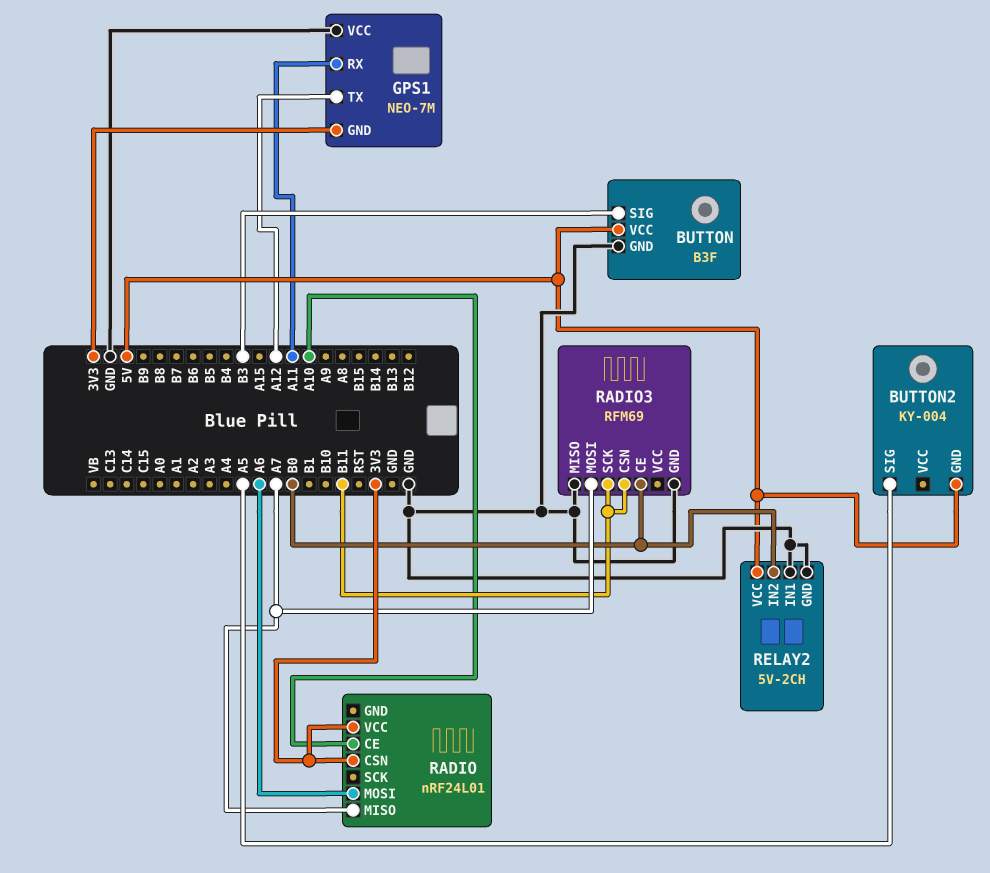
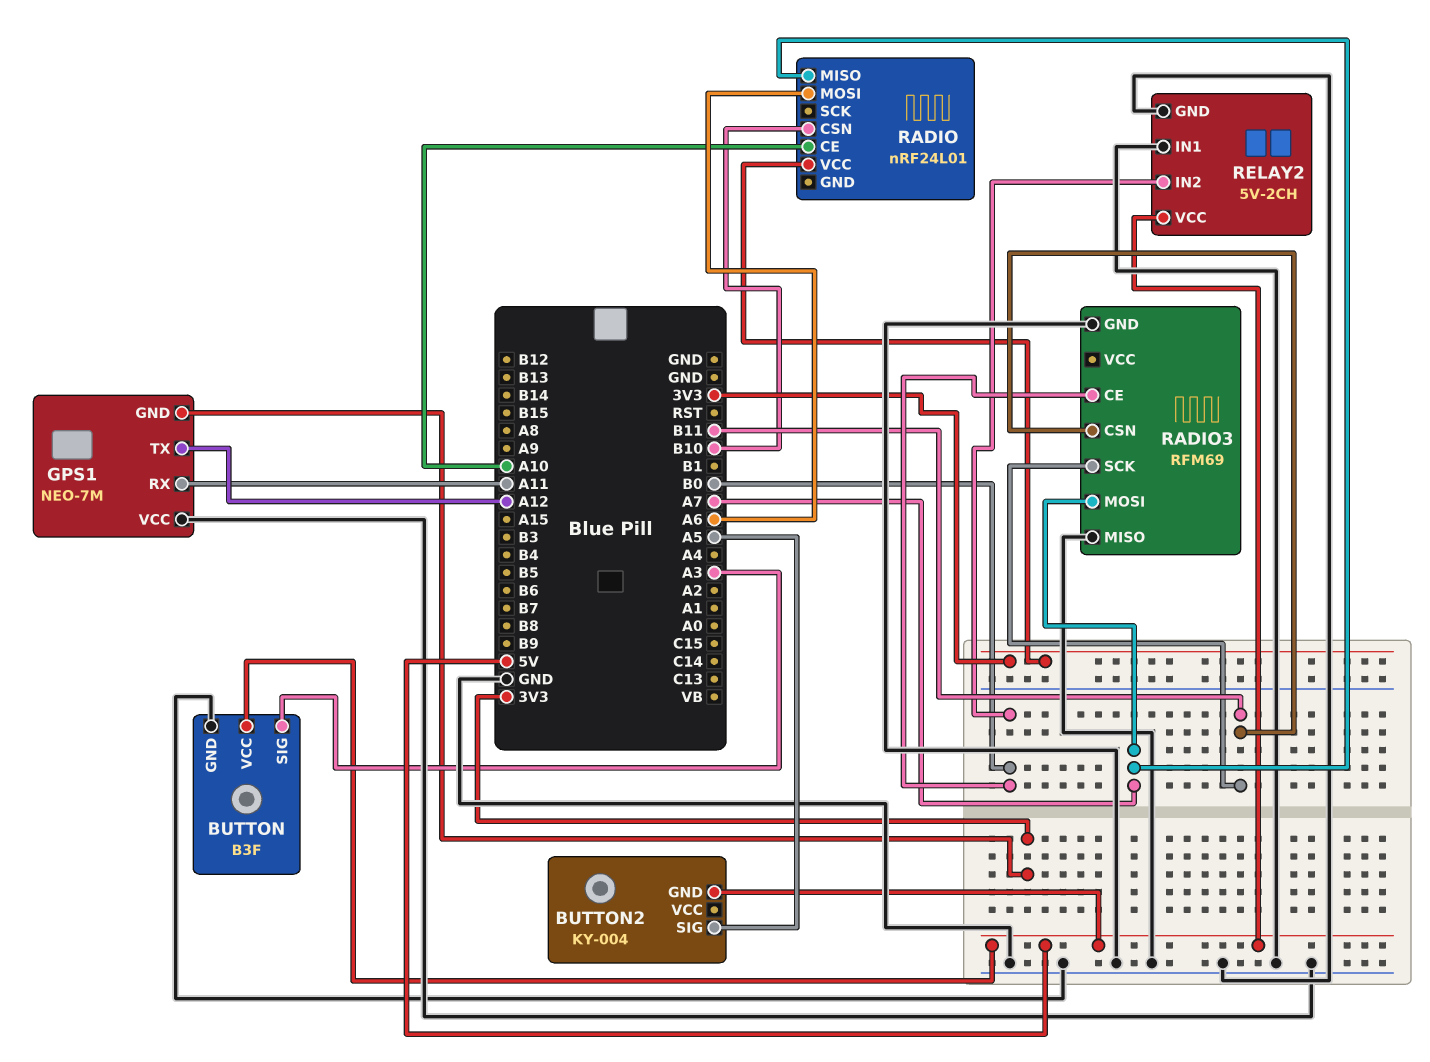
BUTTON pin SIG: B3 -> A3
RADIO pin CSN: 3V3 -> B10

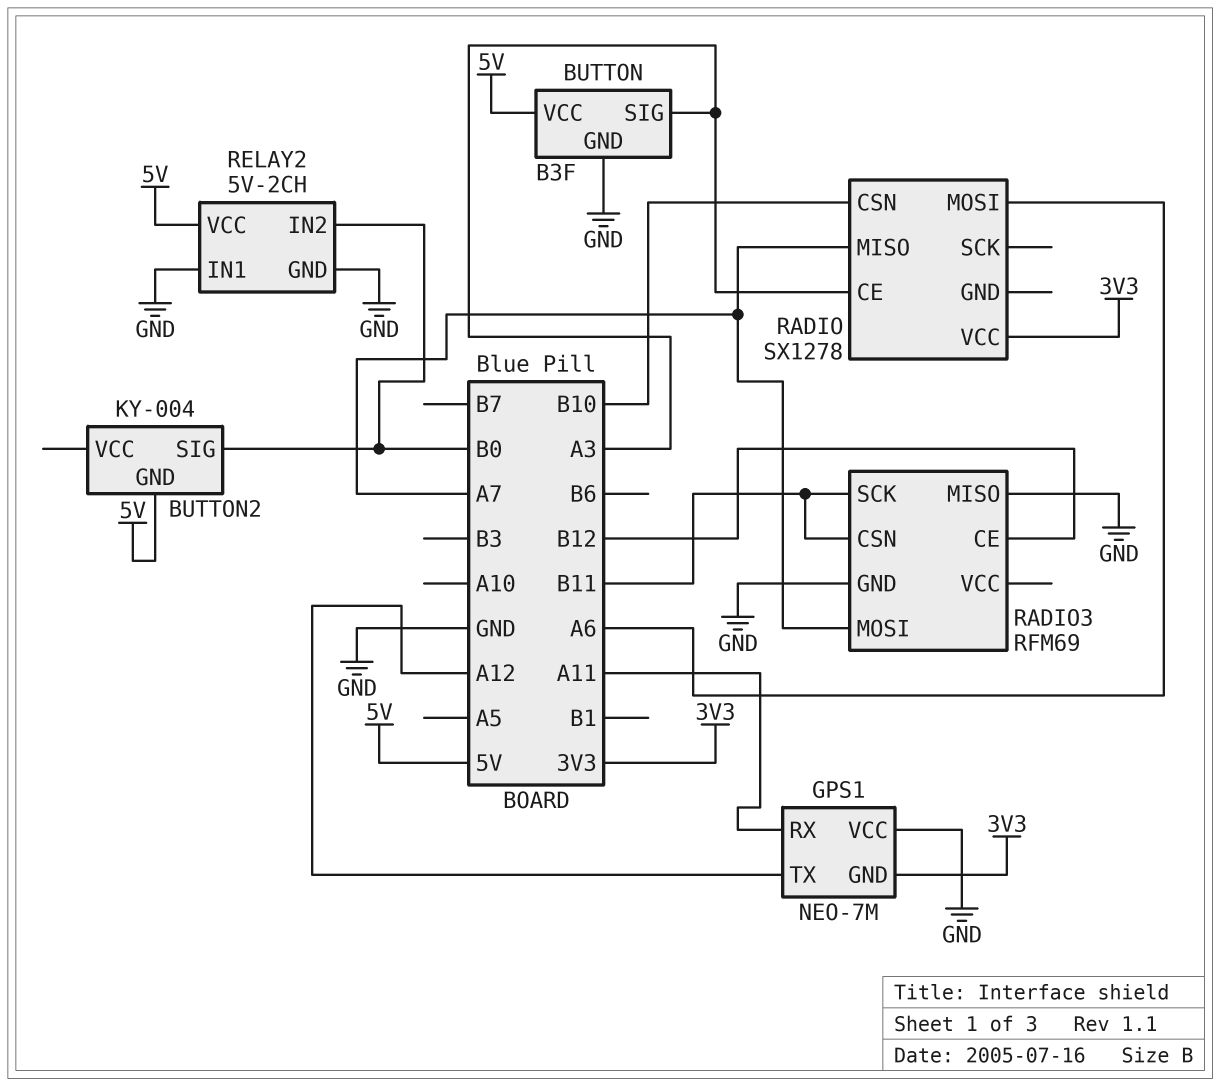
BUTTON2 pin SIG: A5 -> B0
RADIO: nRF24L01 -> SX1278
RADIO pin CE: A10 -> A3
RADIO3 pin CE: B0 -> B12

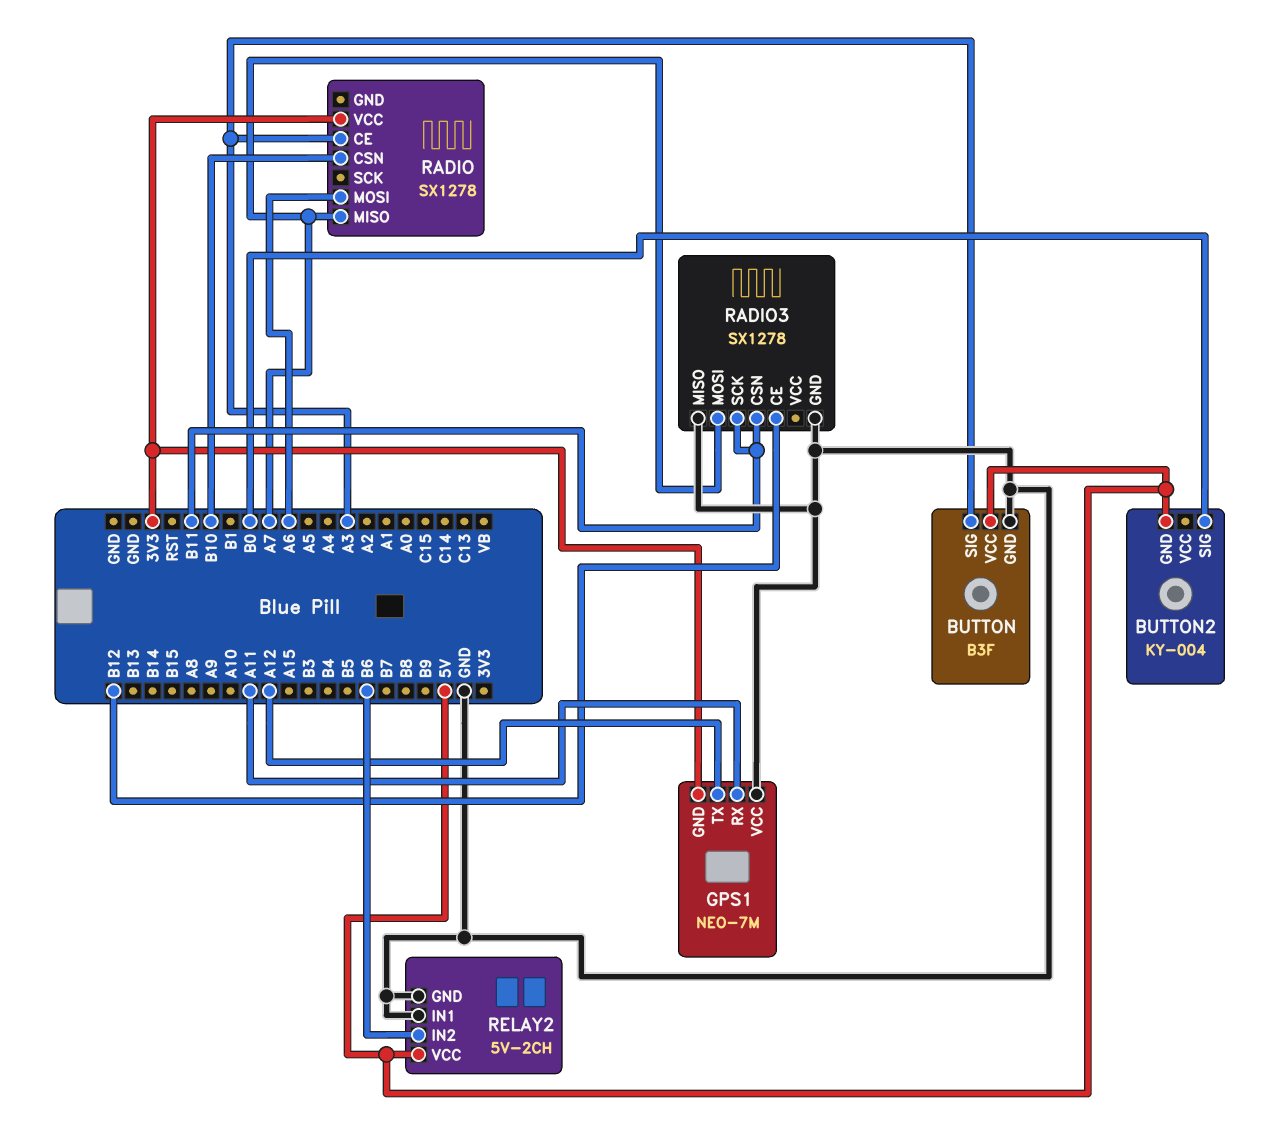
RADIO3: RFM69 -> SX1278
RELAY2 pin IN2: B0 -> B6

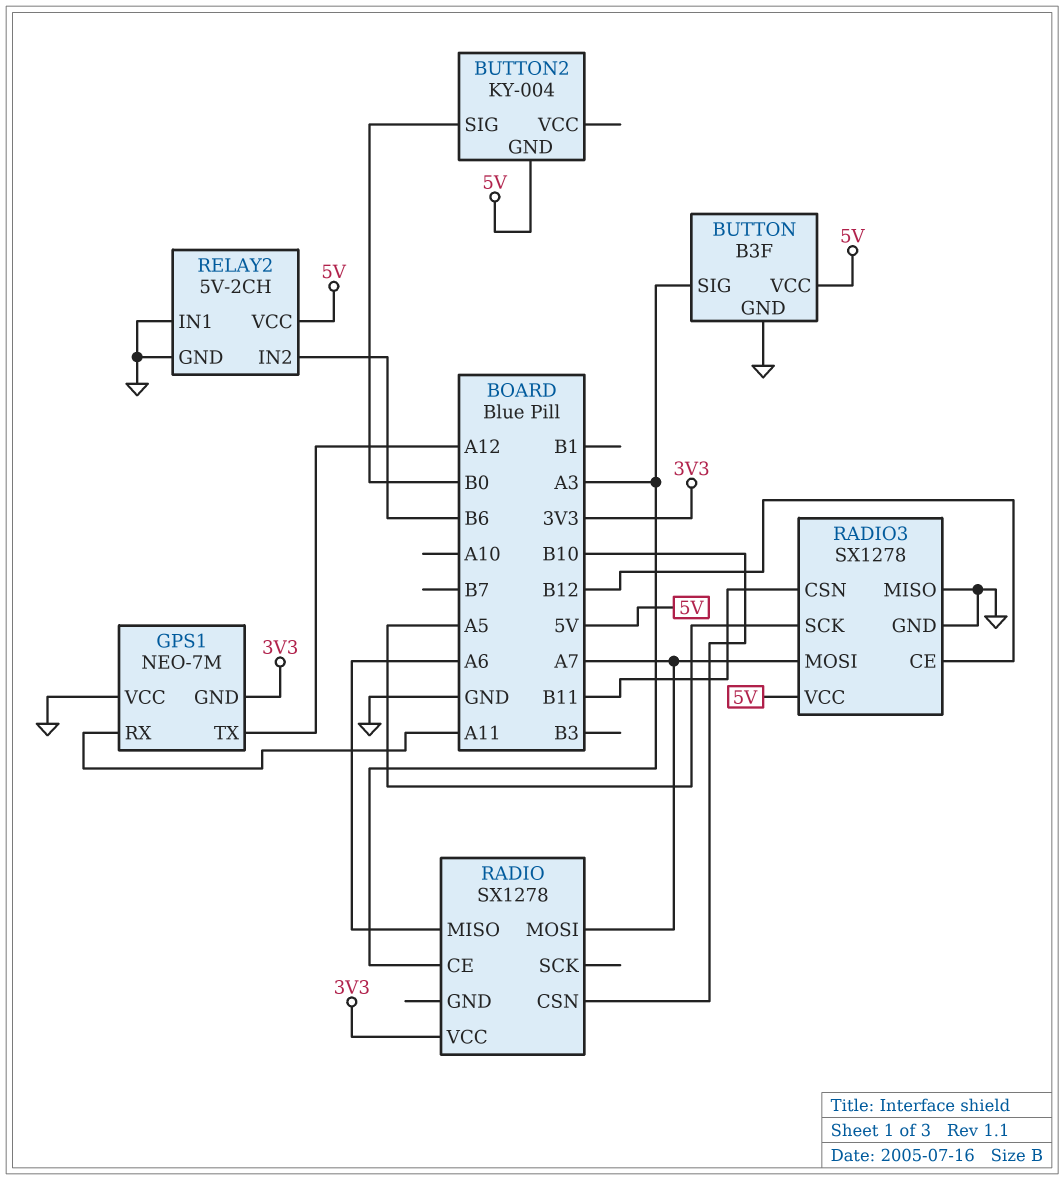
RADIO pin MISO: A7 -> A6
RADIO pin MOSI: A6 -> A7
RADIO3 pin SCK: B11 -> A5
RADIO3 pin VCC: none -> 5V

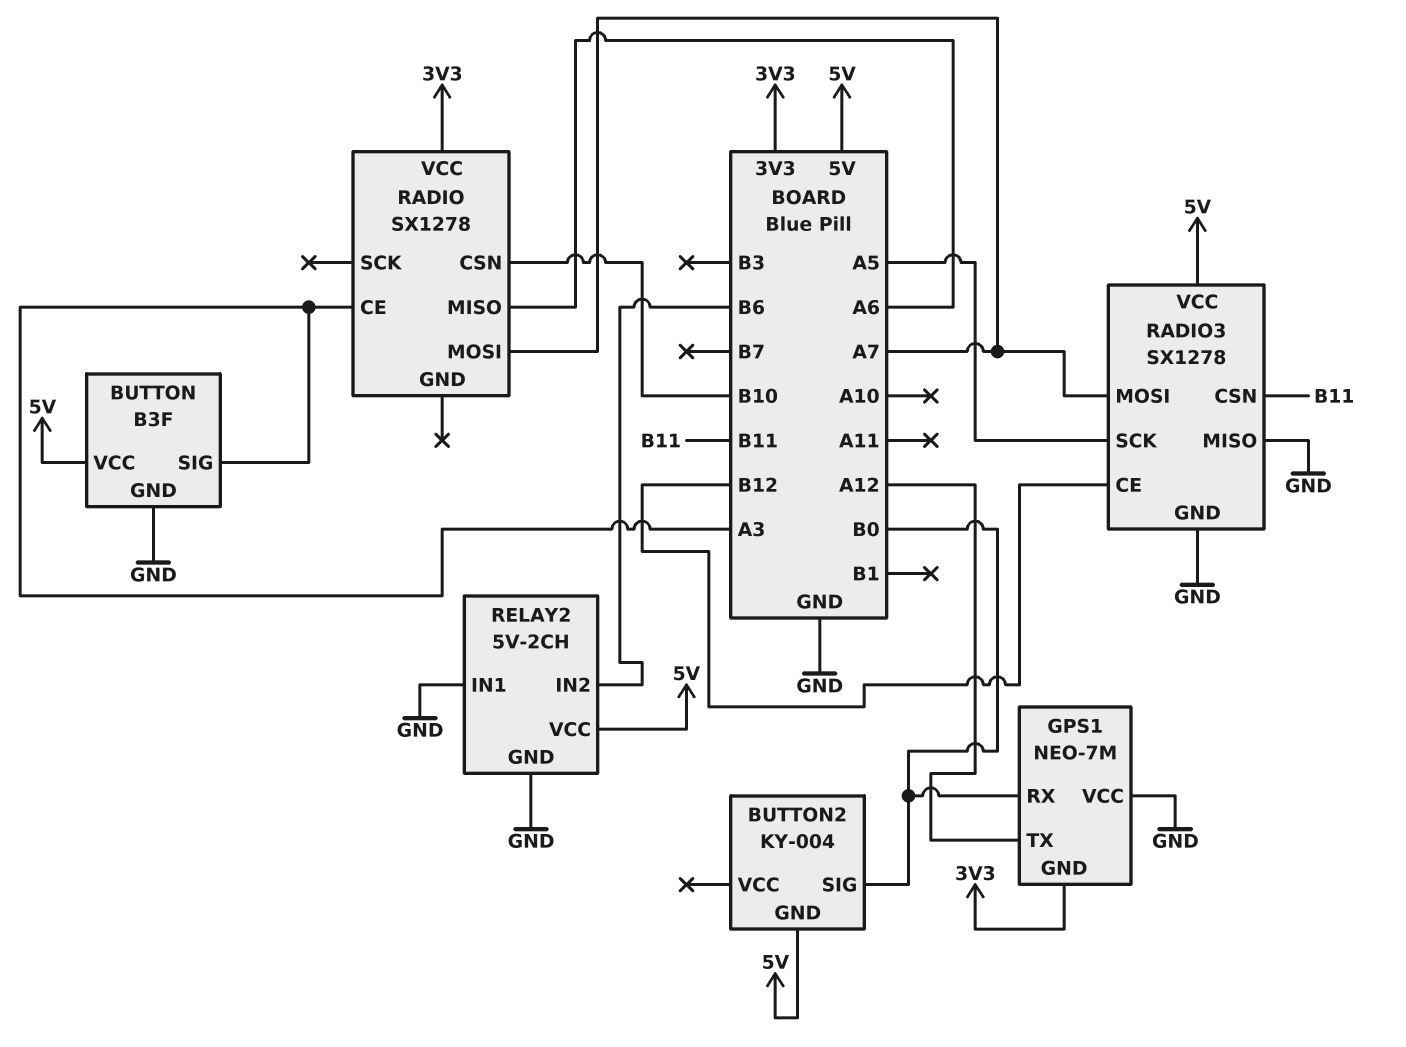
GPS1 pin RX: A11 -> B0

